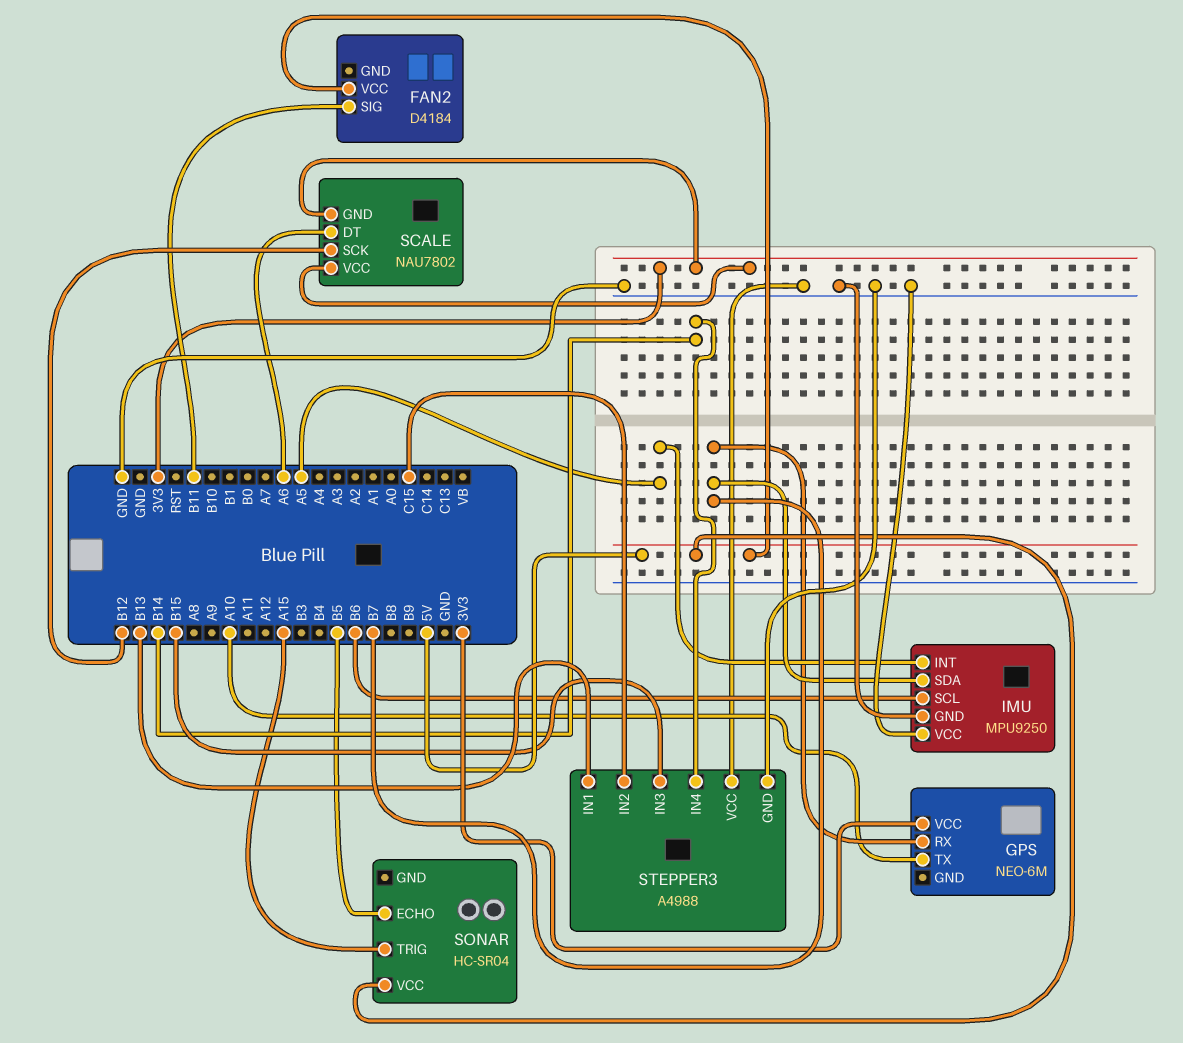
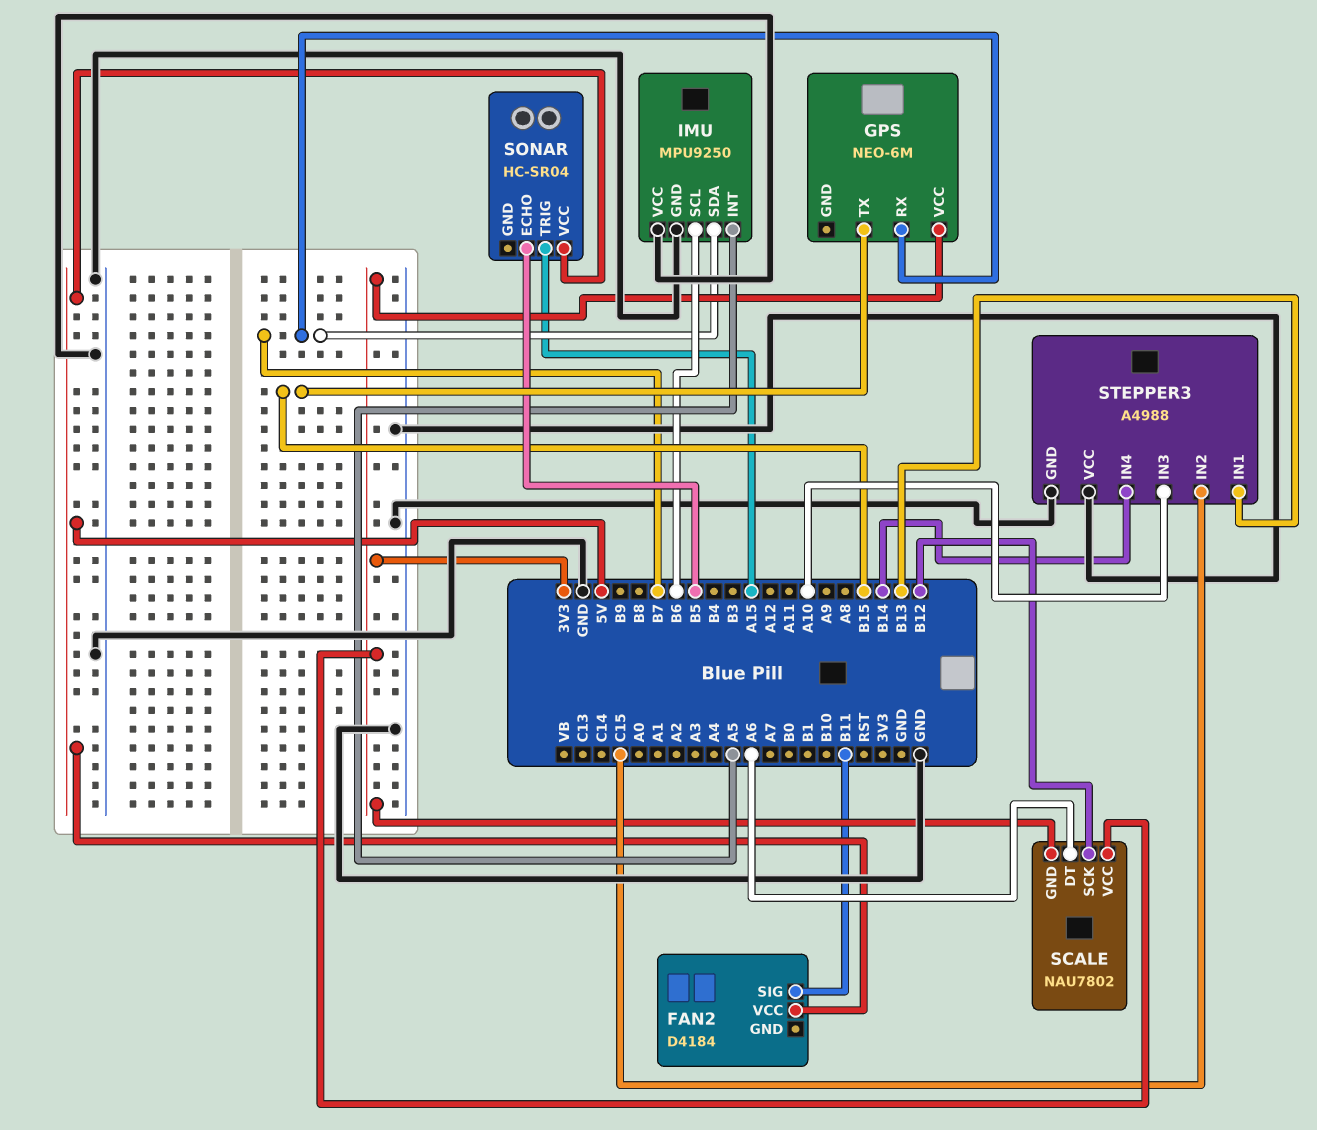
GPS pin TX: A10 -> B15
STEPPER3 pin IN3: B15 -> A10

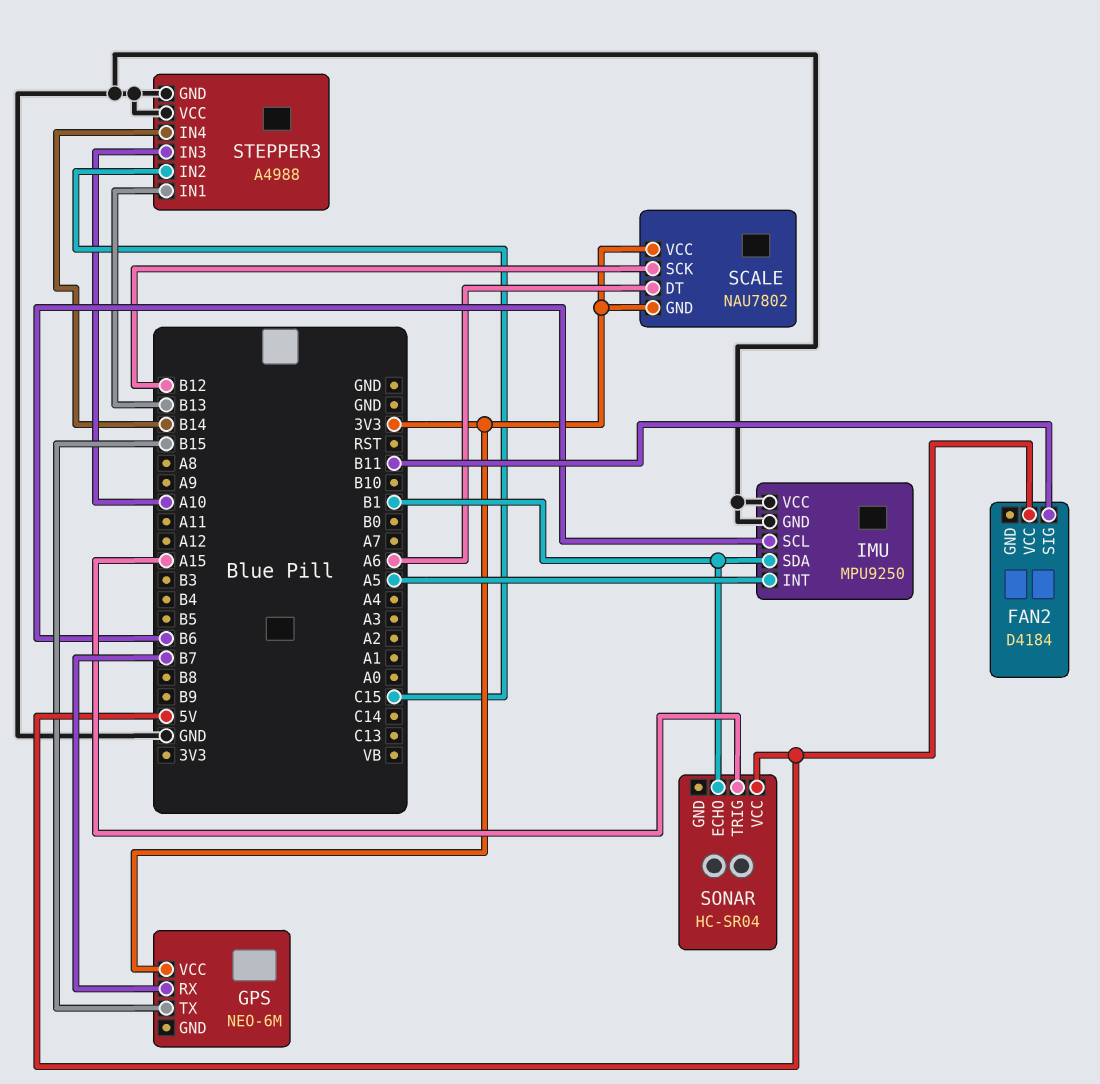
IMU pin SDA: B7 -> B1
SONAR pin ECHO: B5 -> B1

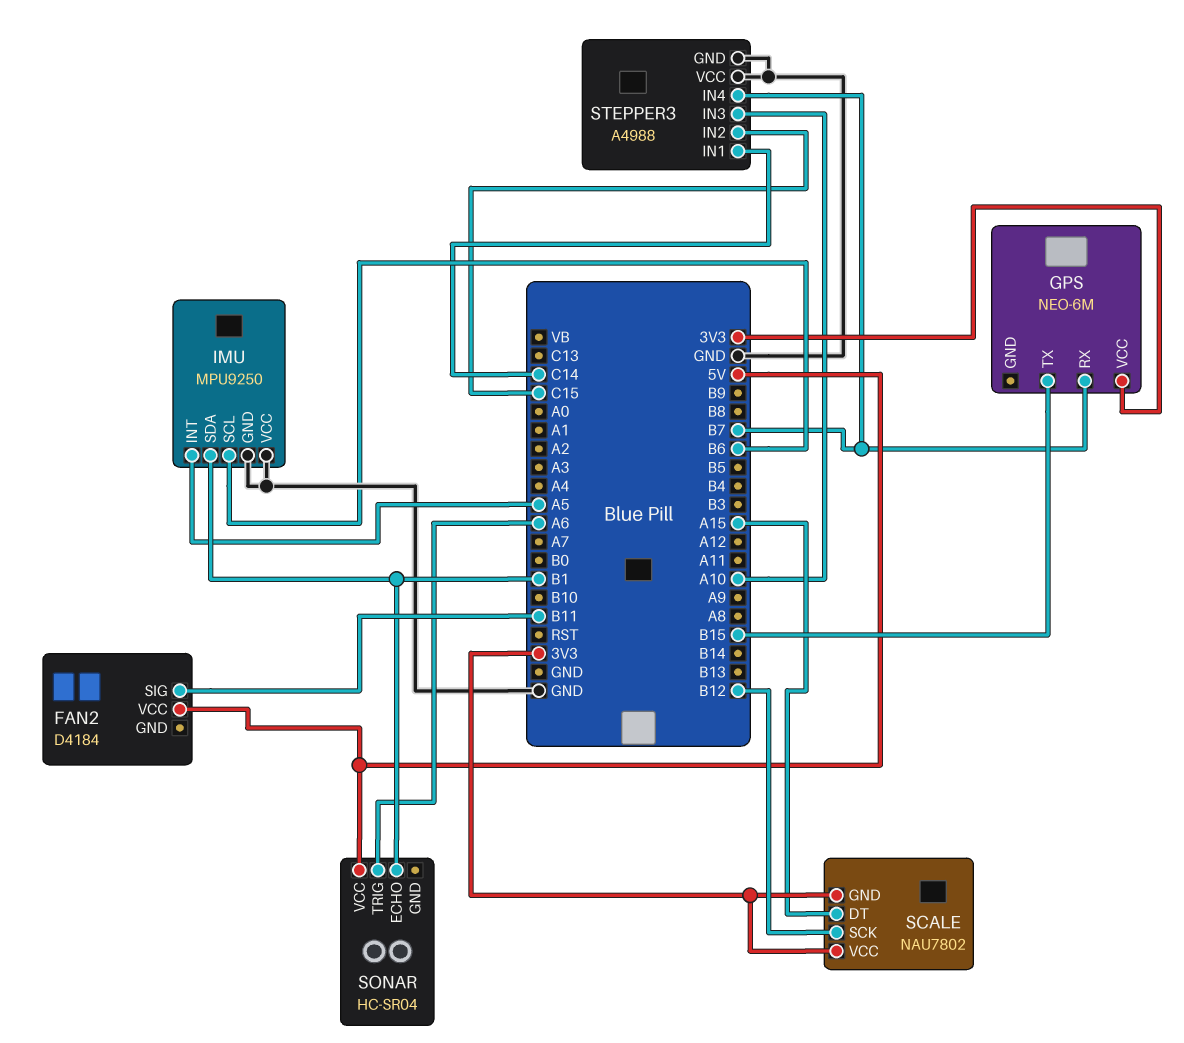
SCALE pin DT: A6 -> A15
SONAR pin TRIG: A15 -> A6
STEPPER3 pin IN1: B13 -> C14
STEPPER3 pin IN4: B14 -> B7

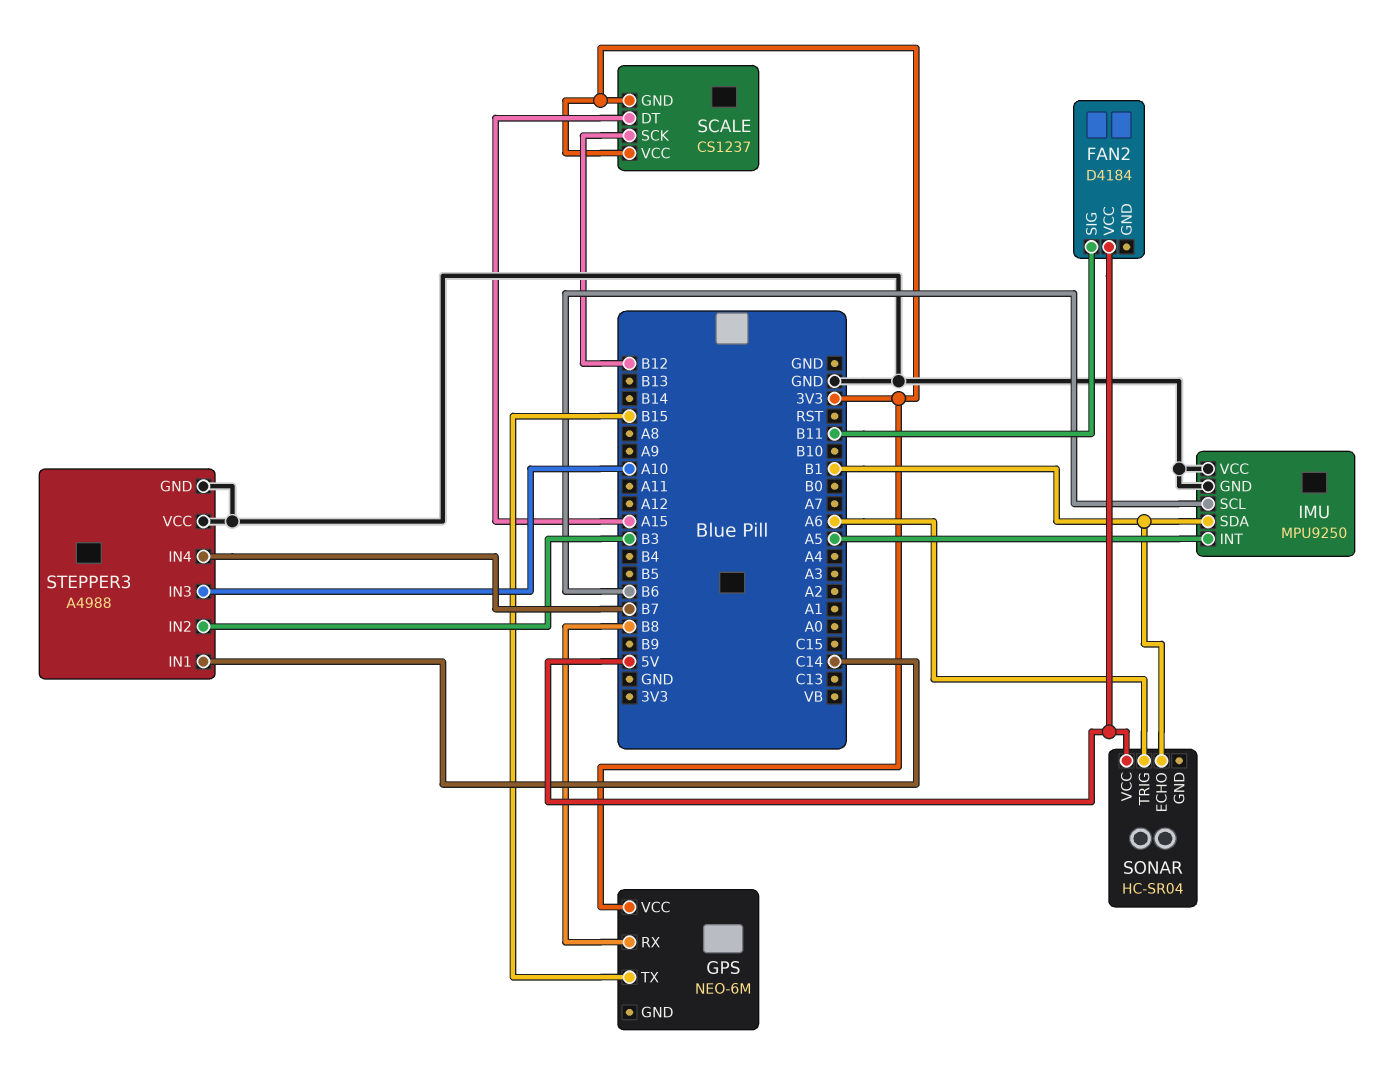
GPS pin RX: B7 -> B8
SCALE: NAU7802 -> CS1237
STEPPER3 pin IN2: C15 -> B3

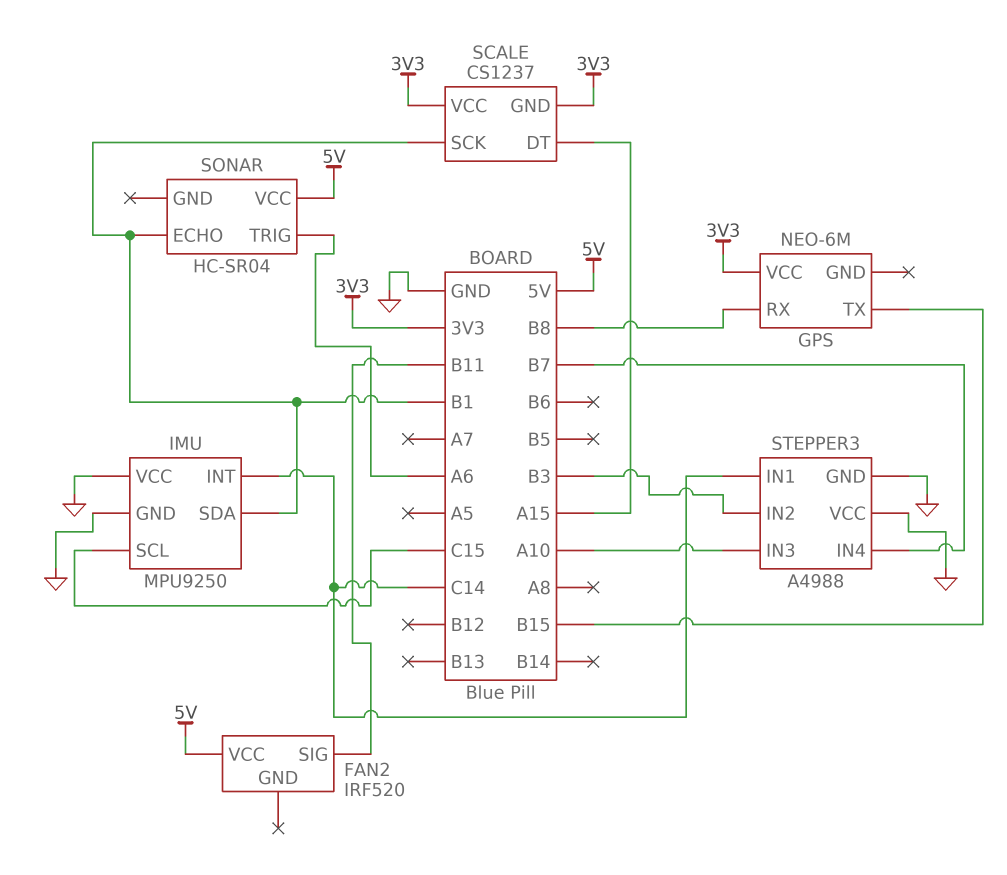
FAN2: D4184 -> IRF520
IMU pin INT: A5 -> C14
IMU pin SCL: B6 -> C15
SCALE pin SCK: B12 -> B1

